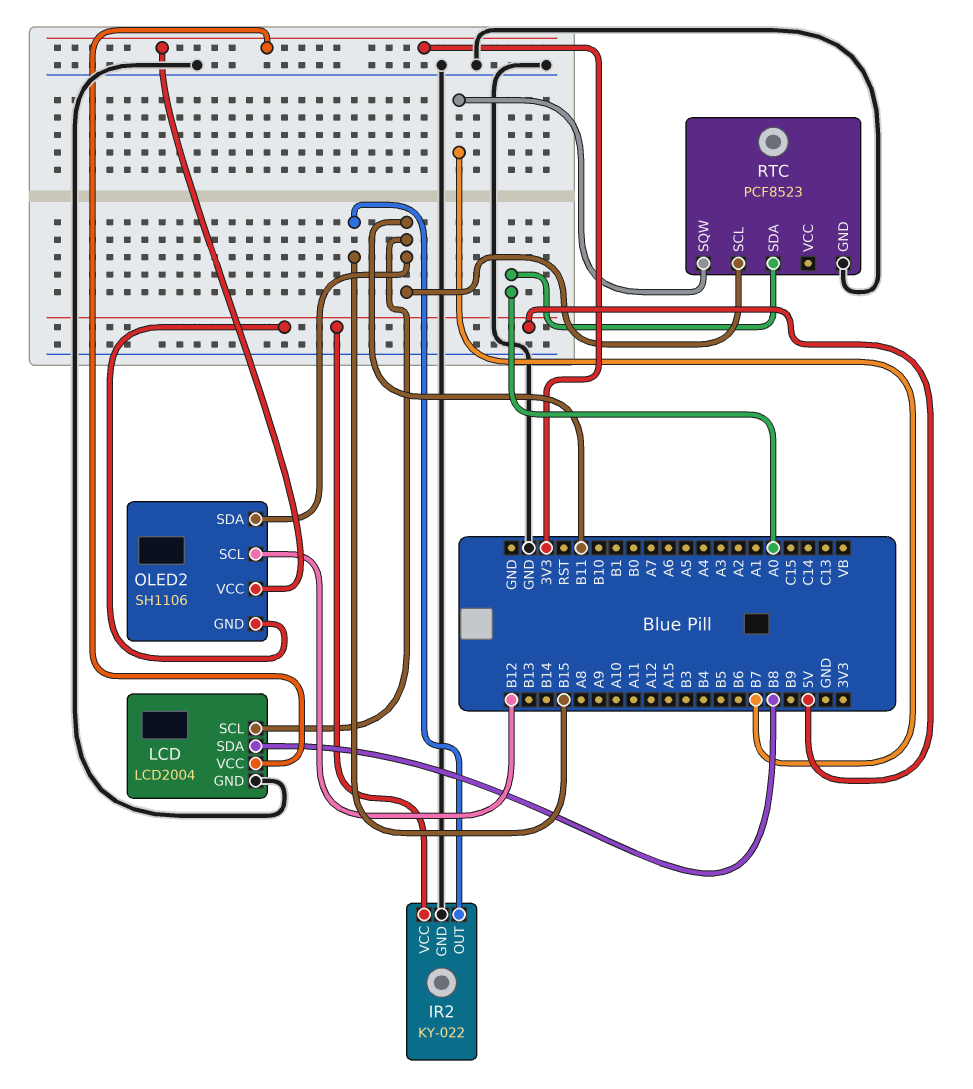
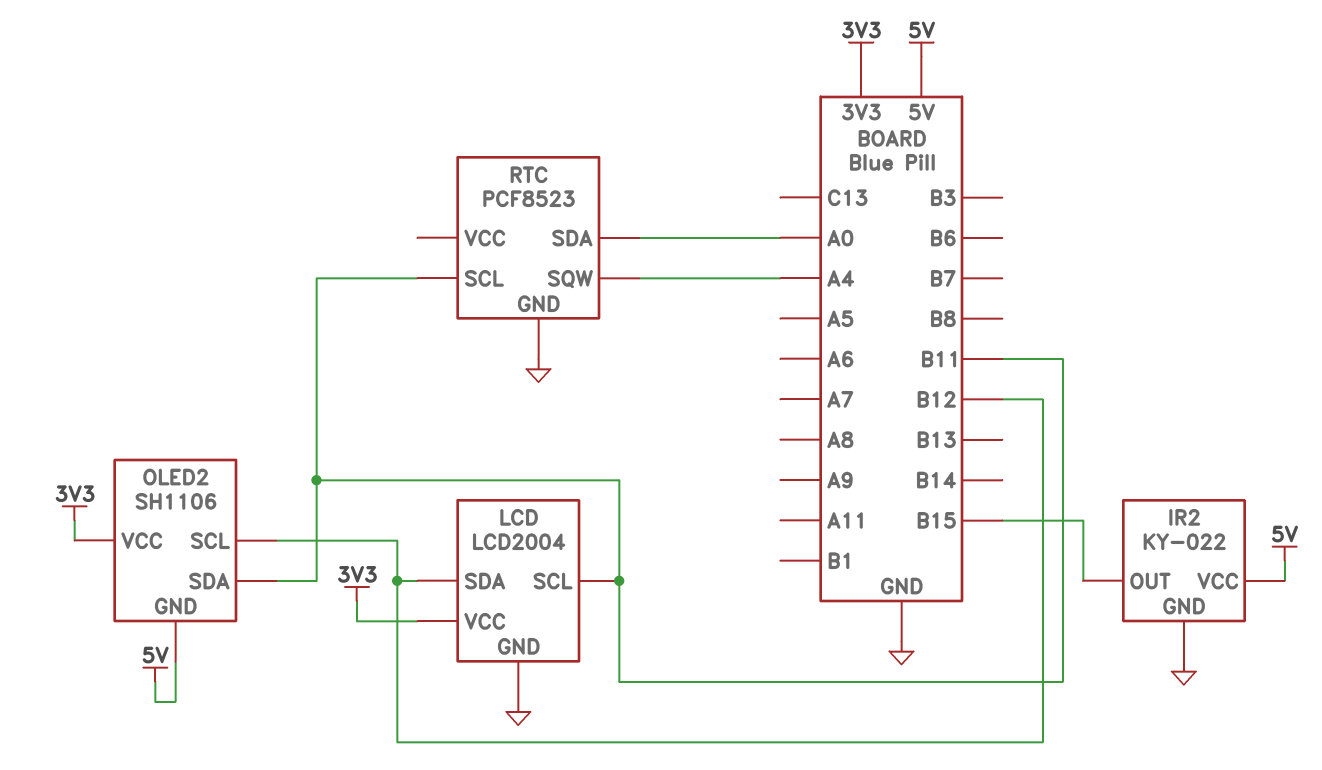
LCD pin SDA: B8 -> B12
RTC pin SQW: B7 -> A4

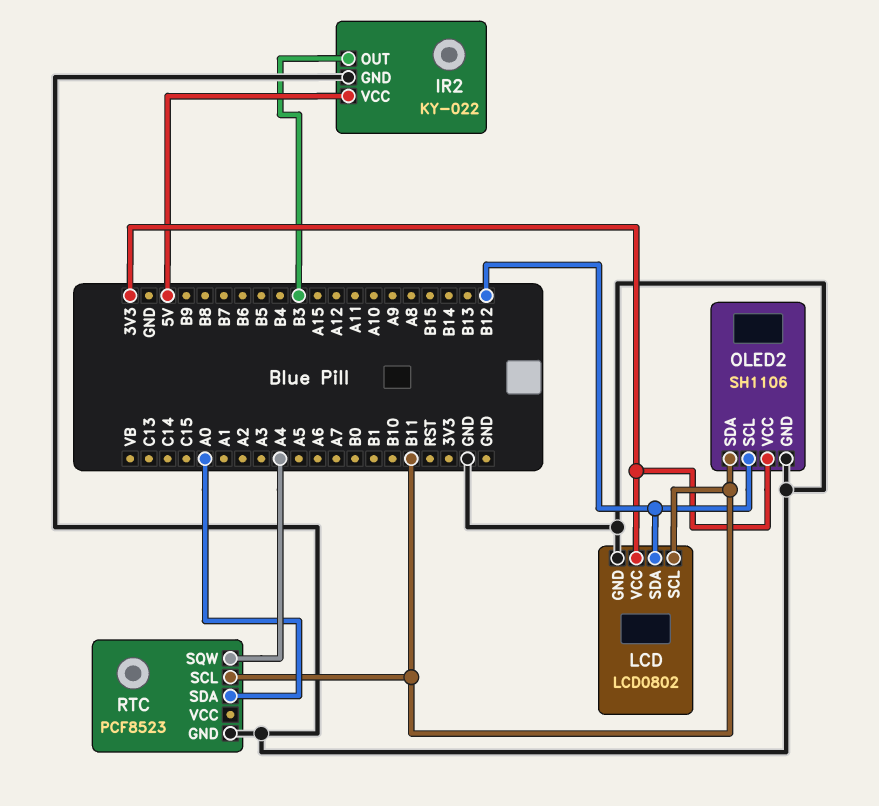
IR2 pin OUT: B15 -> B3
LCD: LCD2004 -> LCD0802
OLED2 pin GND: 5V -> GND

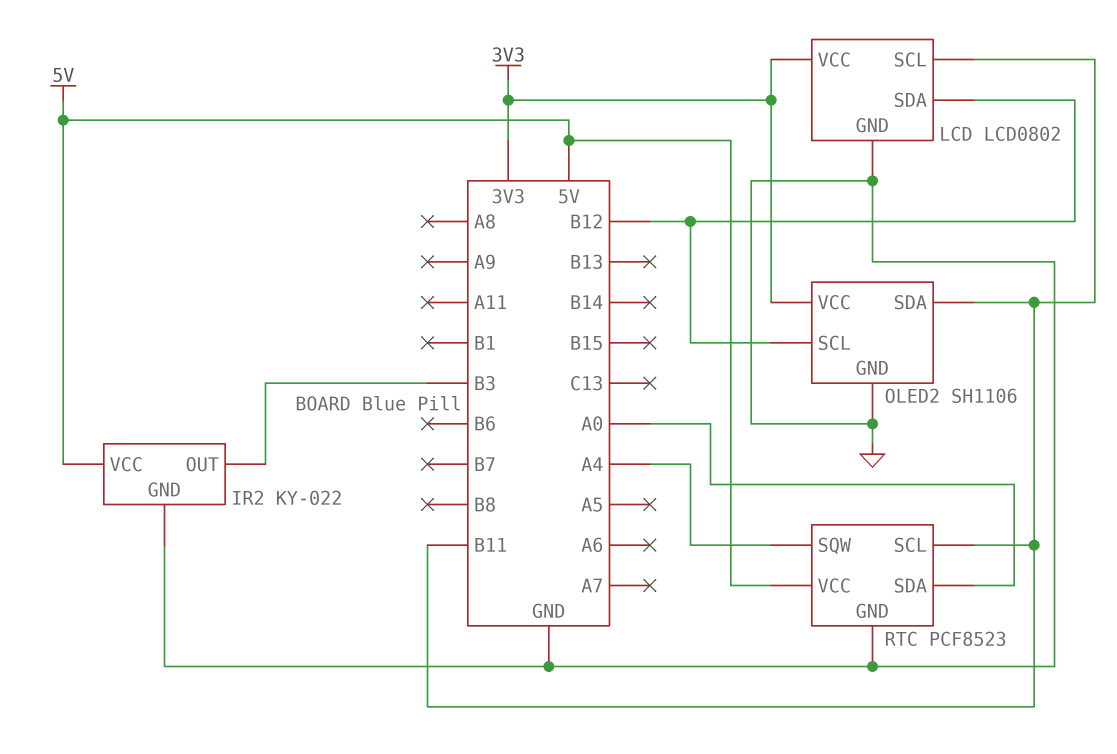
RTC pin VCC: none -> 5V

